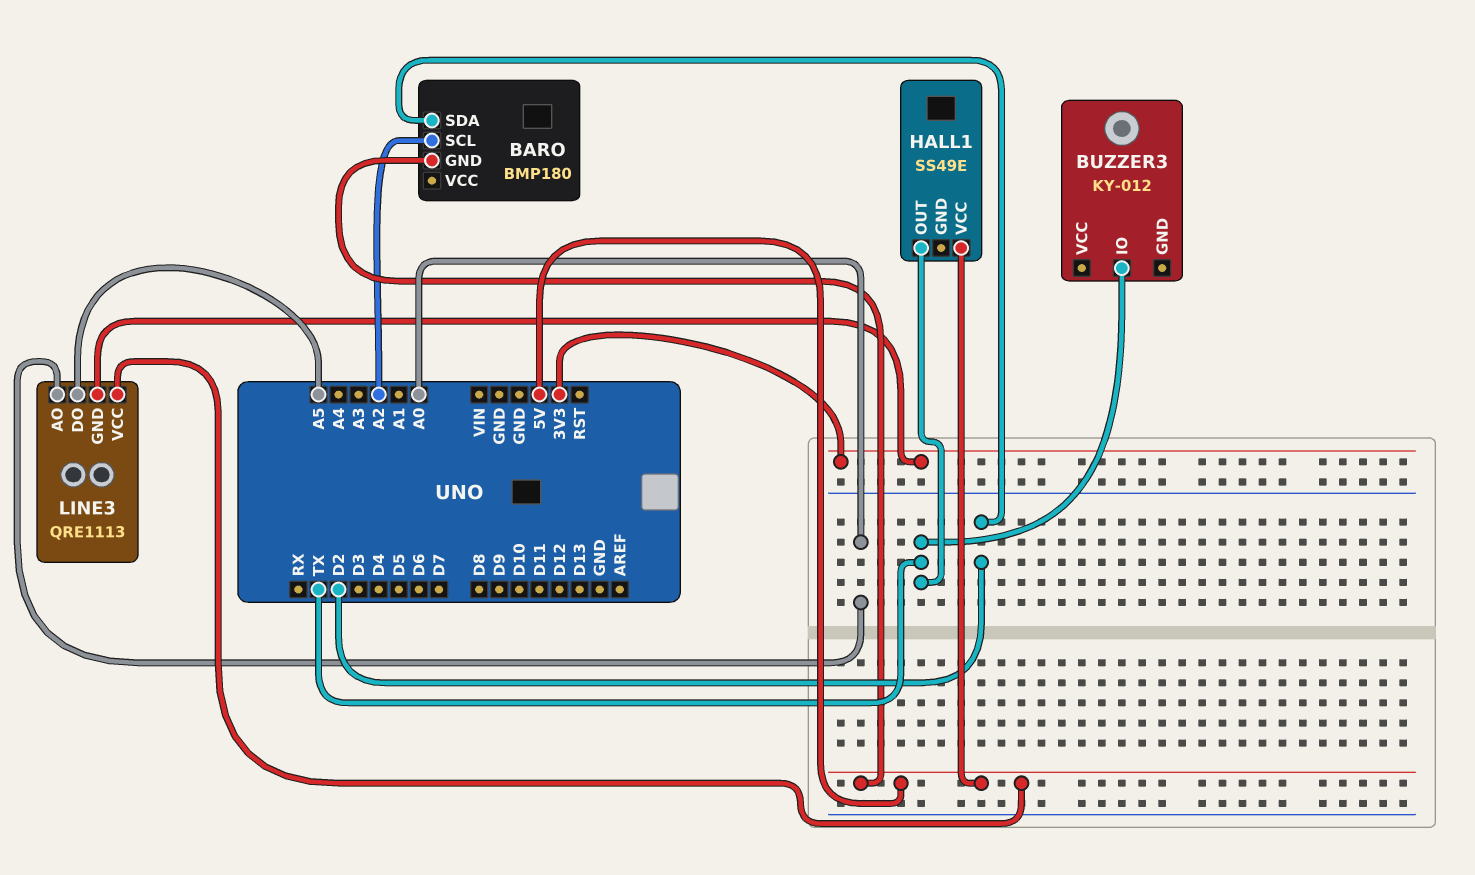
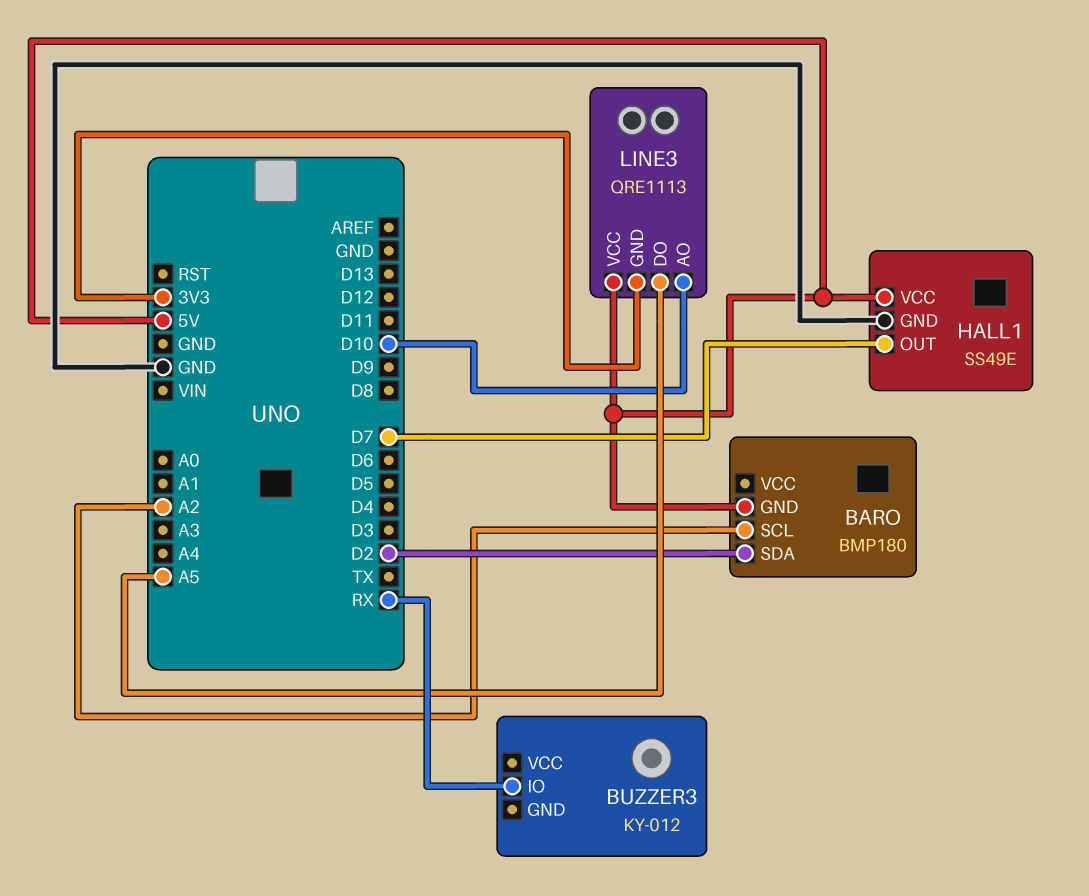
BUZZER3 pin IO: TX -> RX
HALL1 pin GND: none -> GND
HALL1 pin OUT: TX -> D7
LINE3 pin AO: A0 -> D10

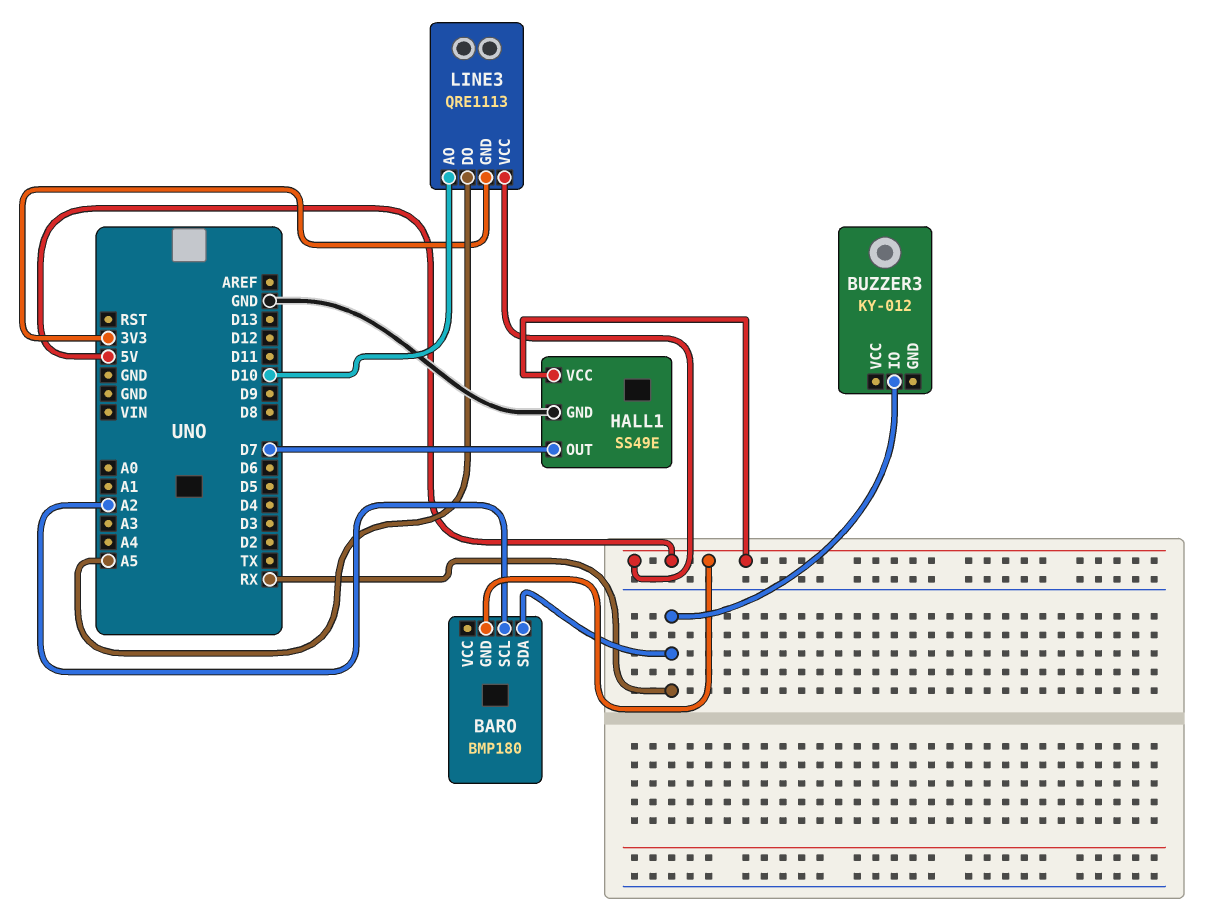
BARO pin SDA: D2 -> RX

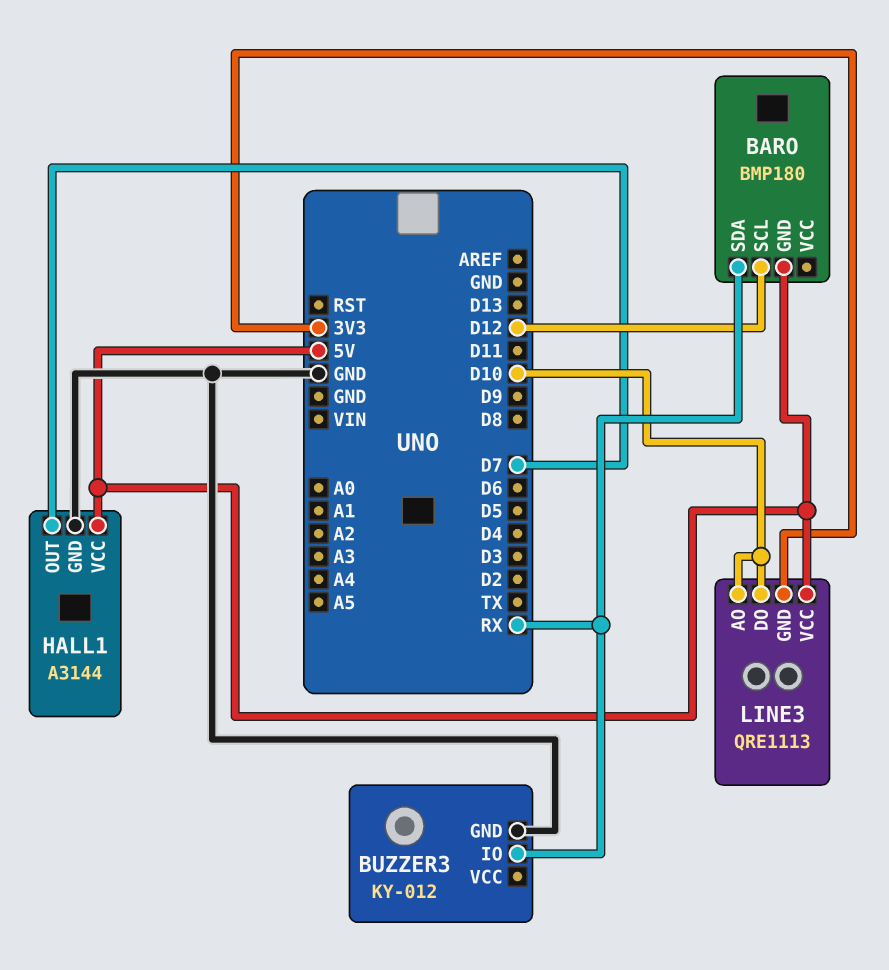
BARO pin SCL: A2 -> D12
BUZZER3 pin GND: none -> GND
HALL1: SS49E -> A3144
LINE3 pin DO: A5 -> D10

